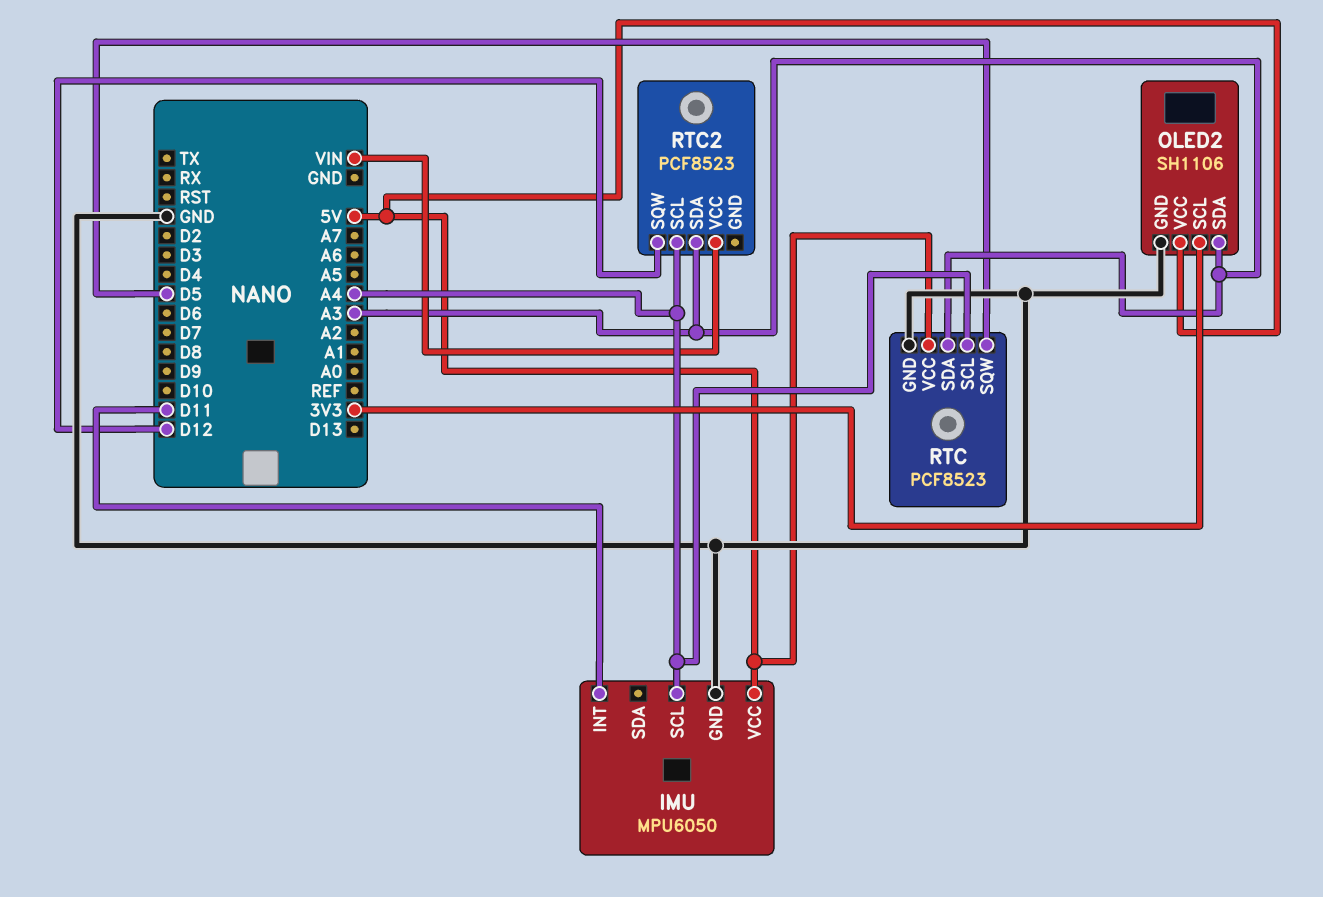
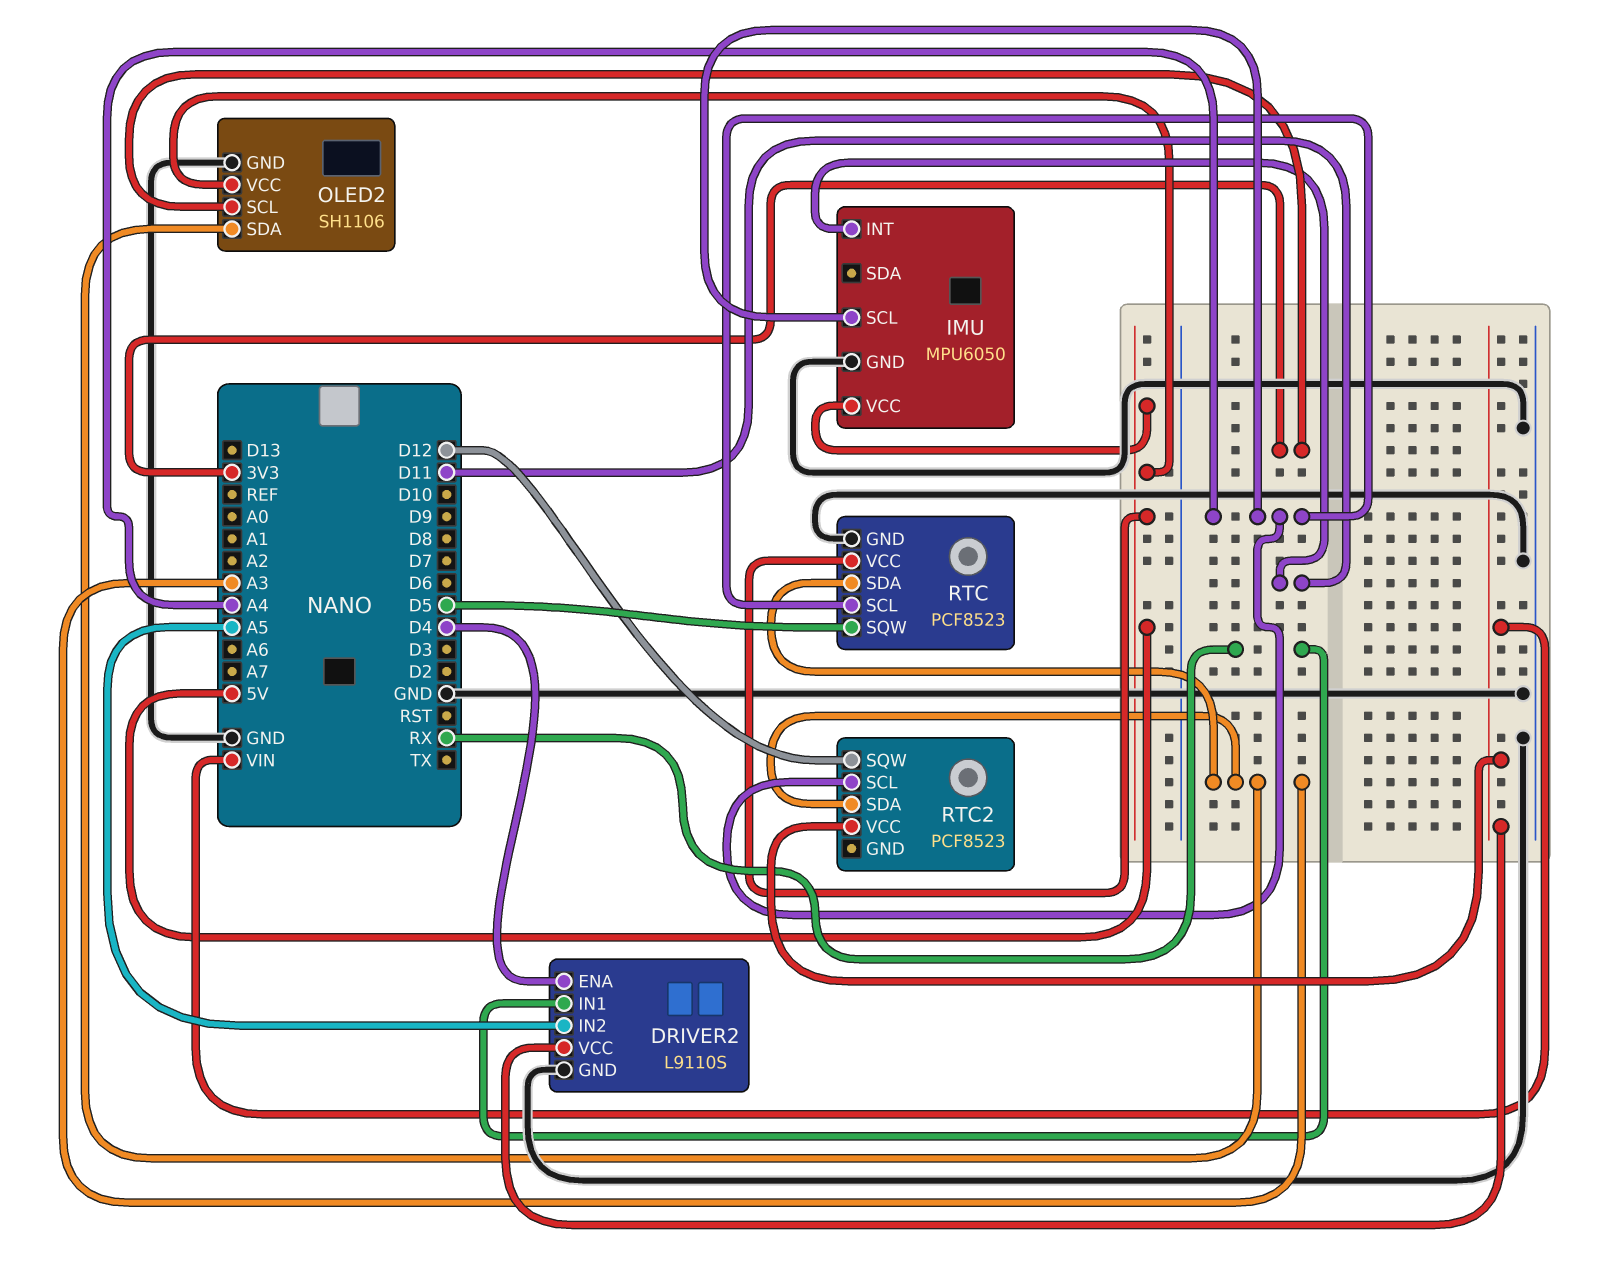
DRIVER2: none -> L9110S
DRIVER2 pin ENA: none -> D4
DRIVER2 pin GND: none -> GND
DRIVER2 pin IN1: none -> RX
DRIVER2 pin IN2: none -> A5
DRIVER2 pin VCC: none -> VIN

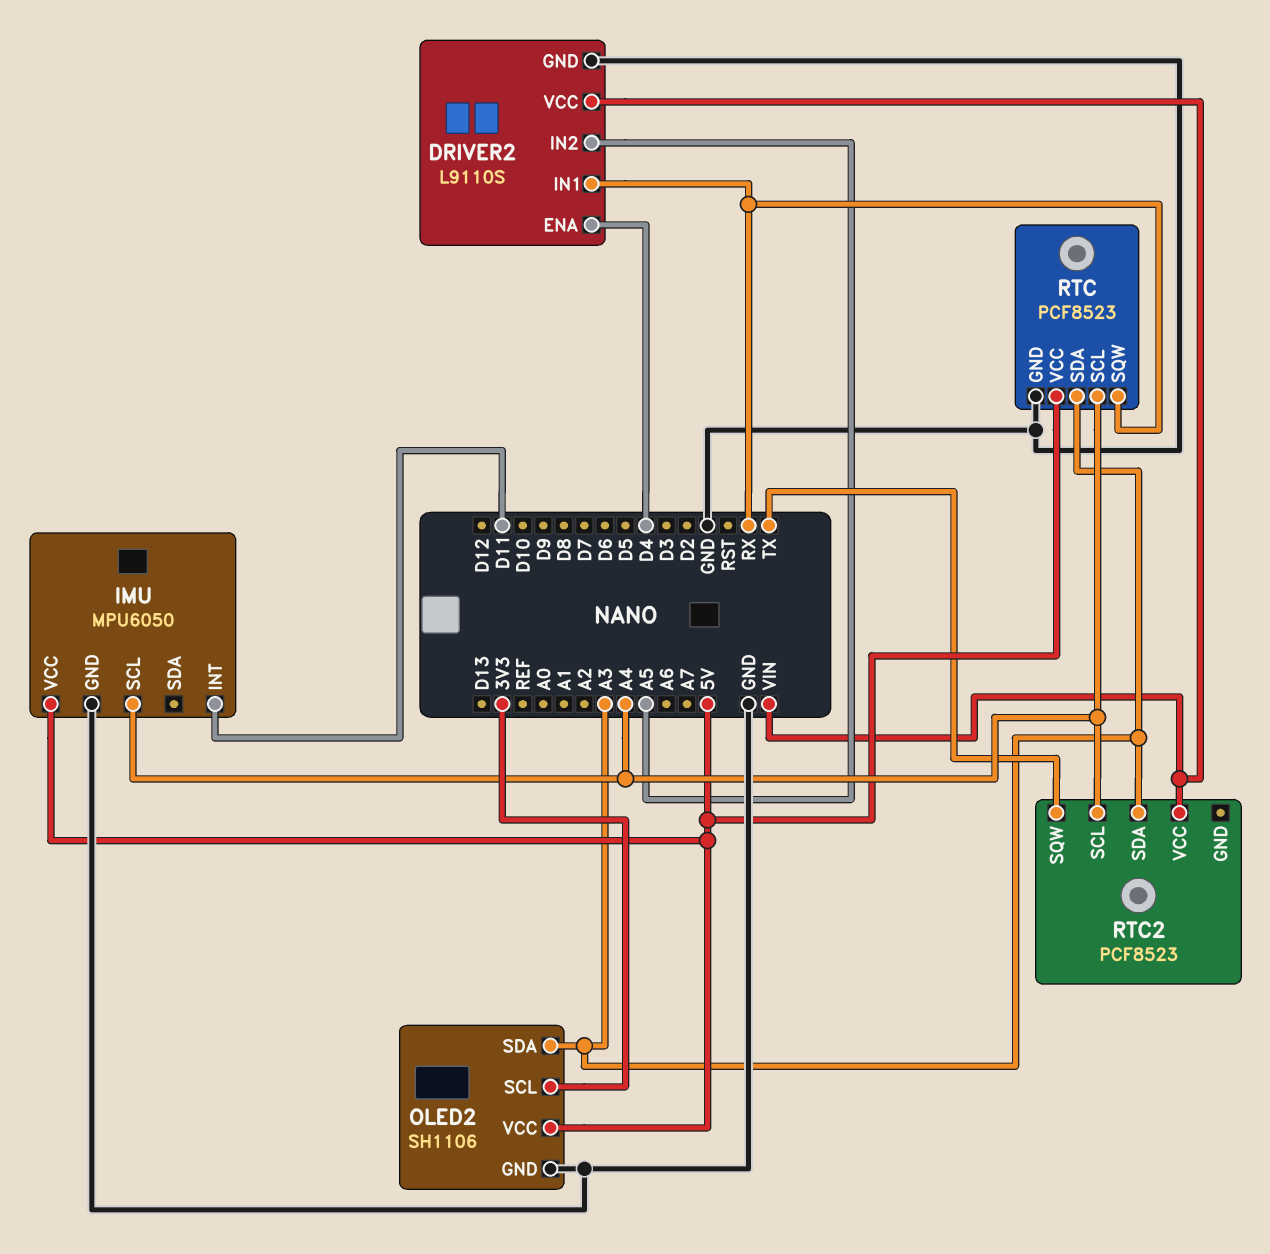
RTC pin SQW: D5 -> RX
RTC2 pin SQW: D12 -> TX

